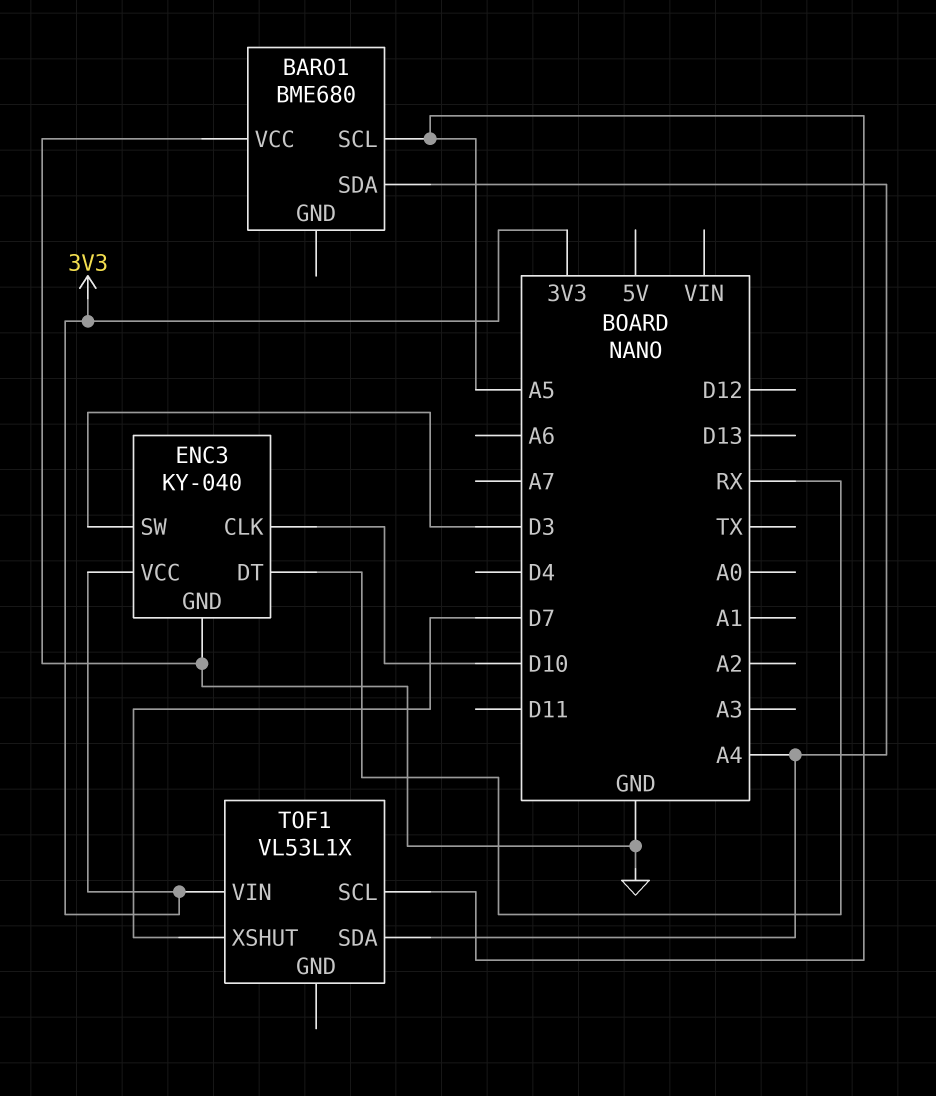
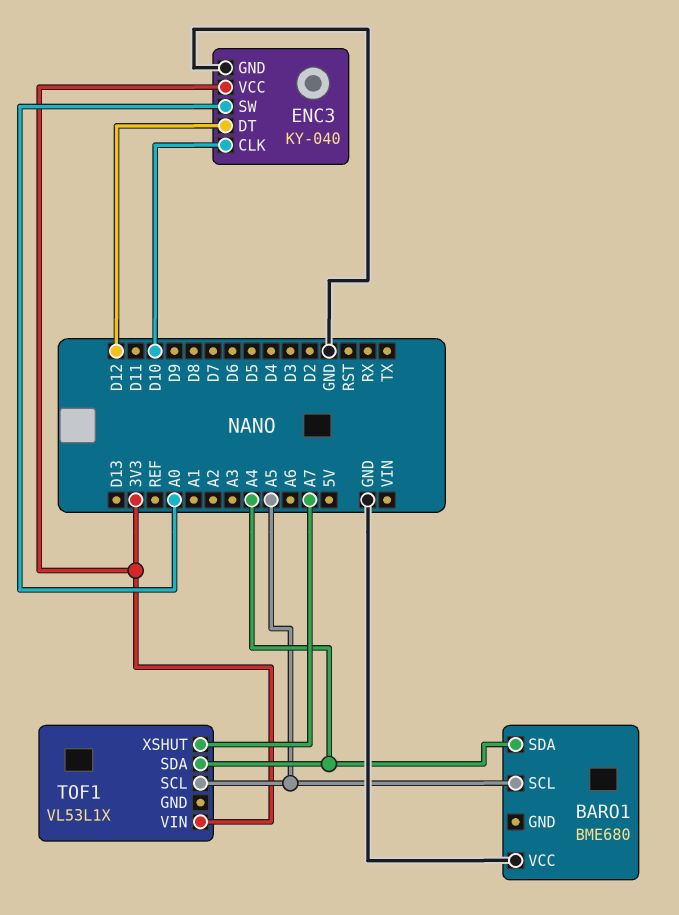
ENC3 pin DT: RX -> D12
ENC3 pin SW: D3 -> A0
TOF1 pin XSHUT: D7 -> A7

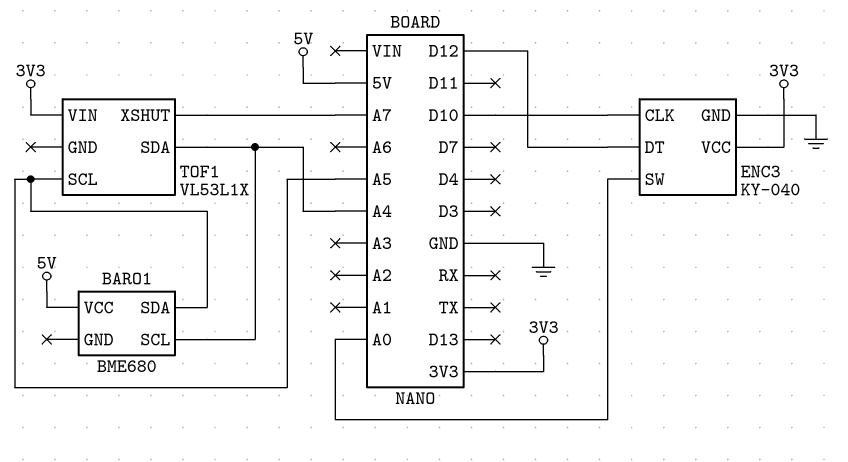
BARO1 pin SCL: A5 -> A4
BARO1 pin SDA: A4 -> A5
BARO1 pin VCC: GND -> 5V

